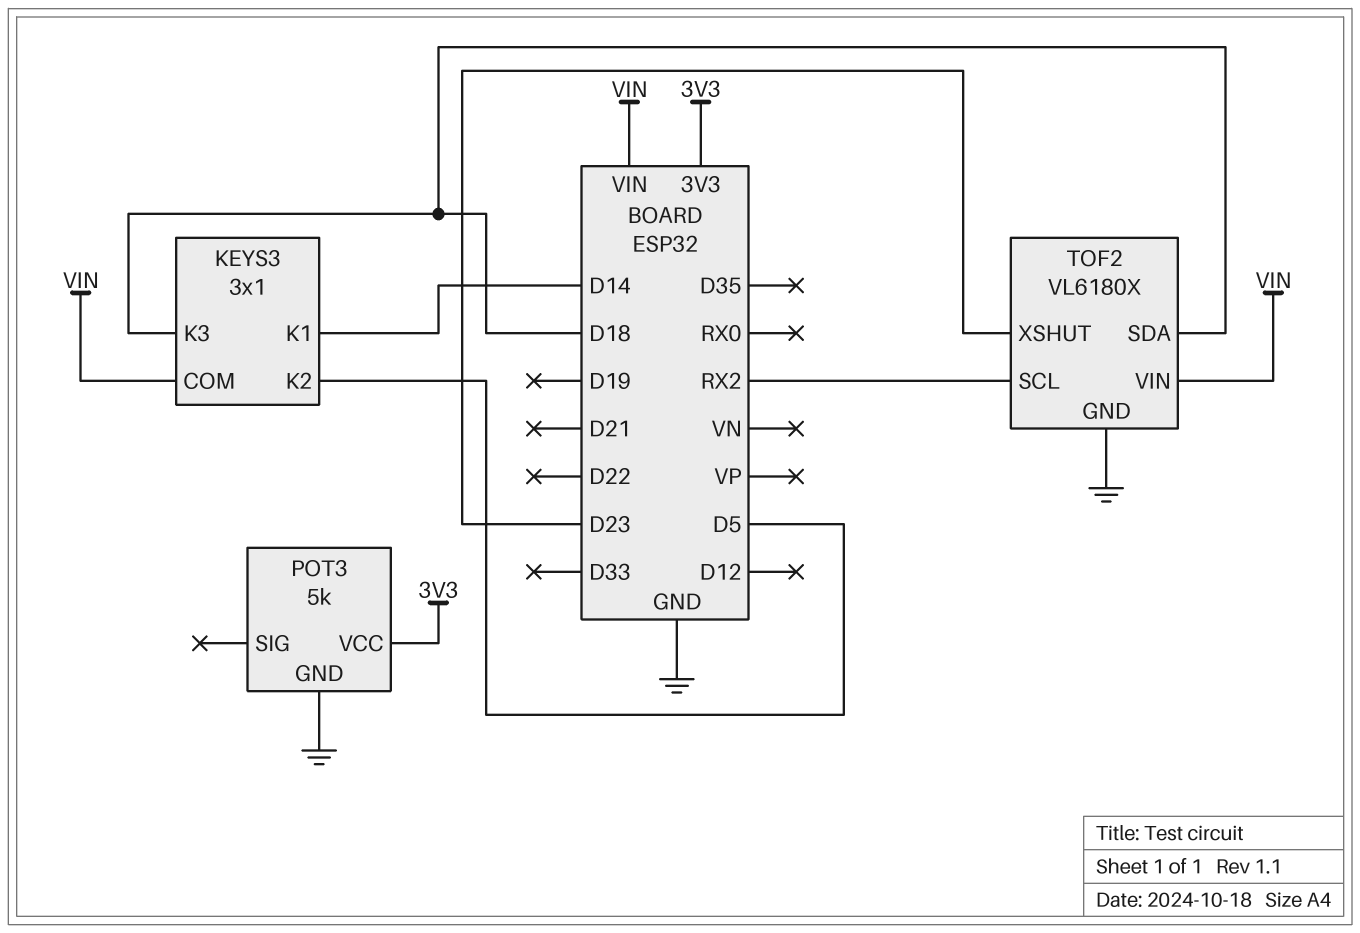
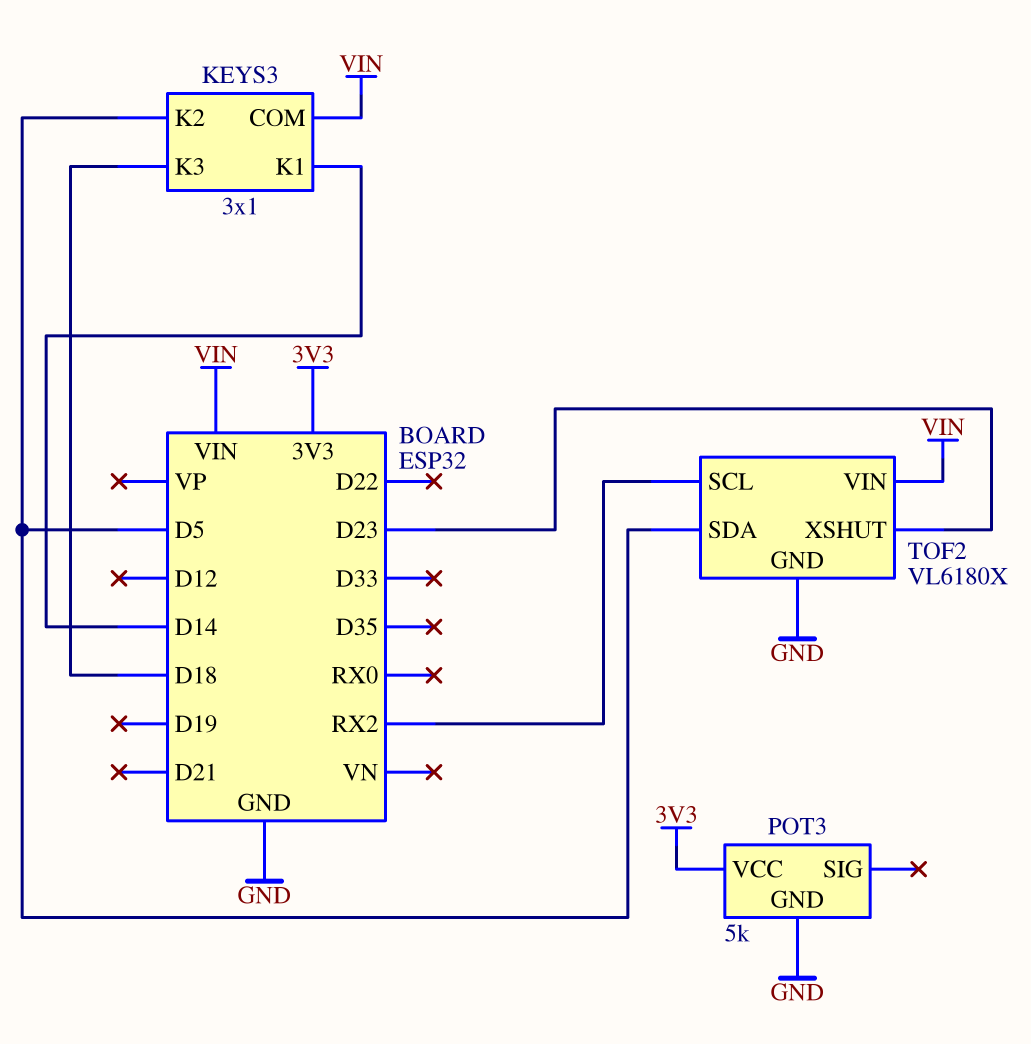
TOF2 pin SDA: D18 -> D5

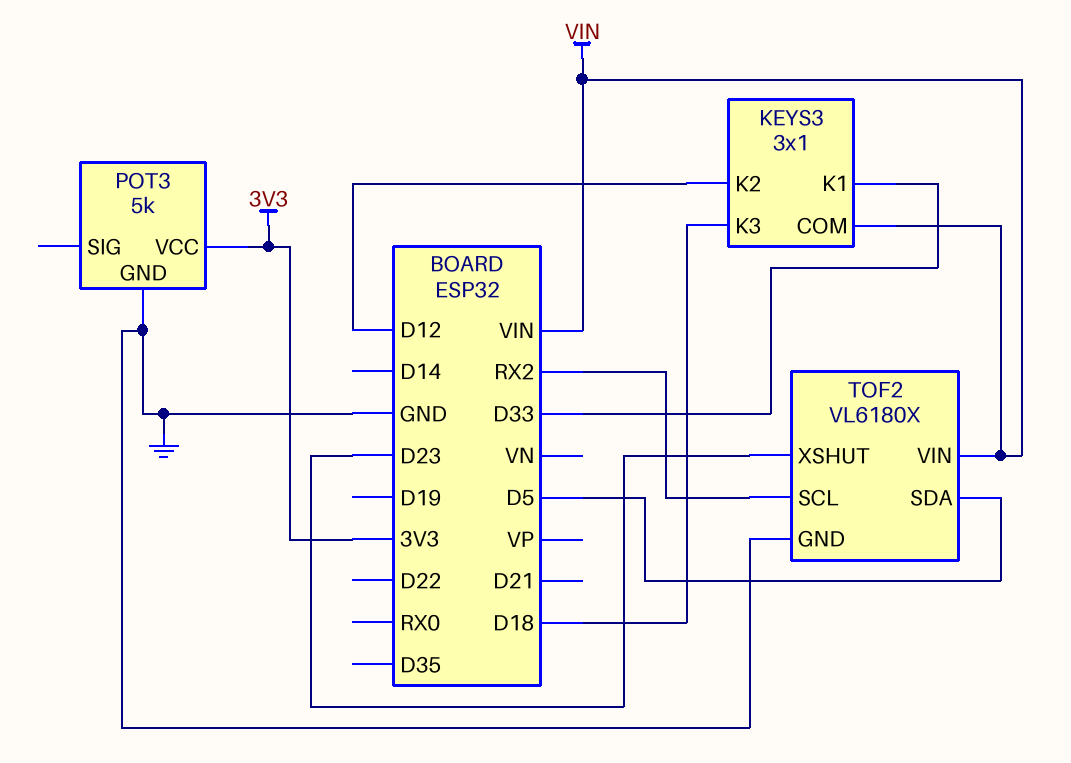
KEYS3 pin K1: D14 -> D33
KEYS3 pin K2: D5 -> D12

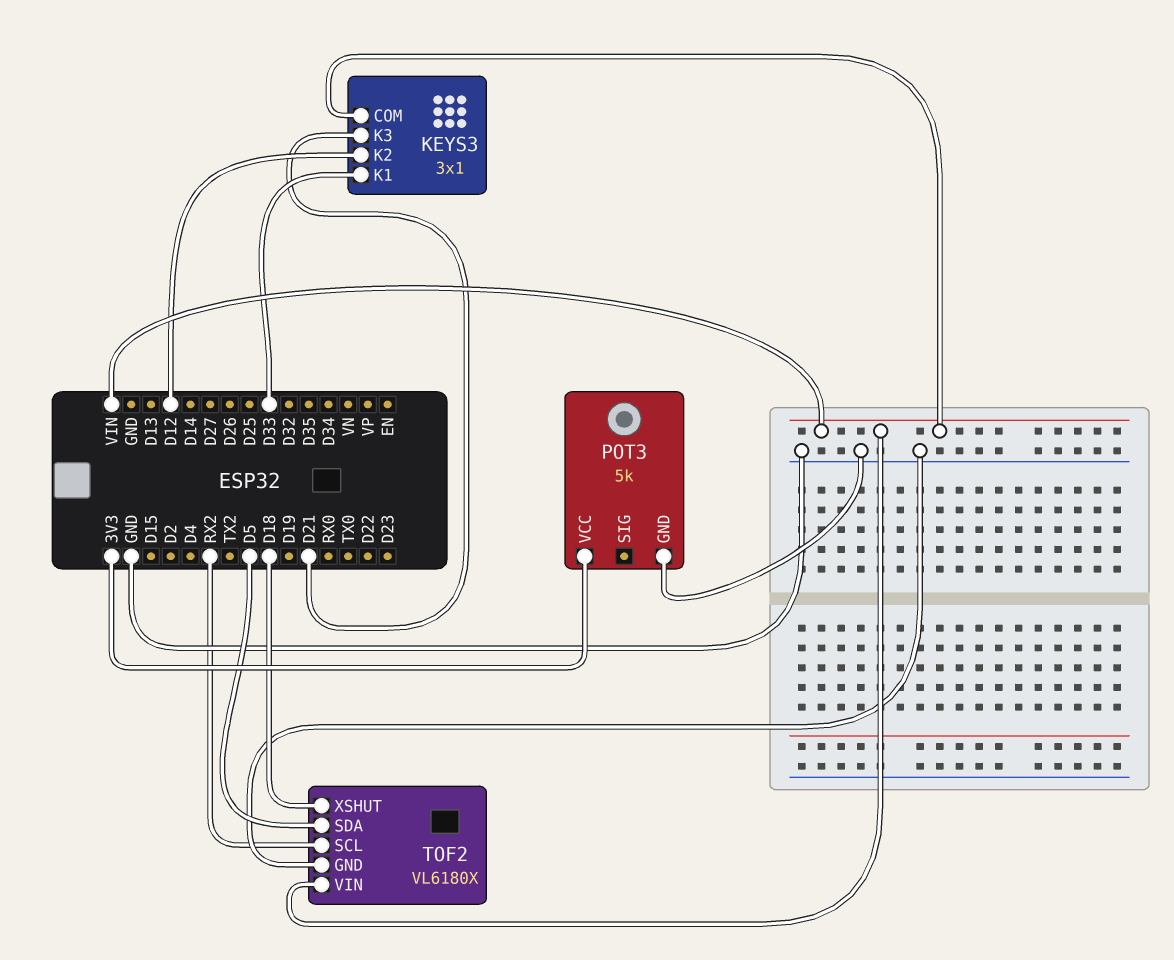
KEYS3 pin K3: D18 -> D21
TOF2 pin XSHUT: D23 -> D18

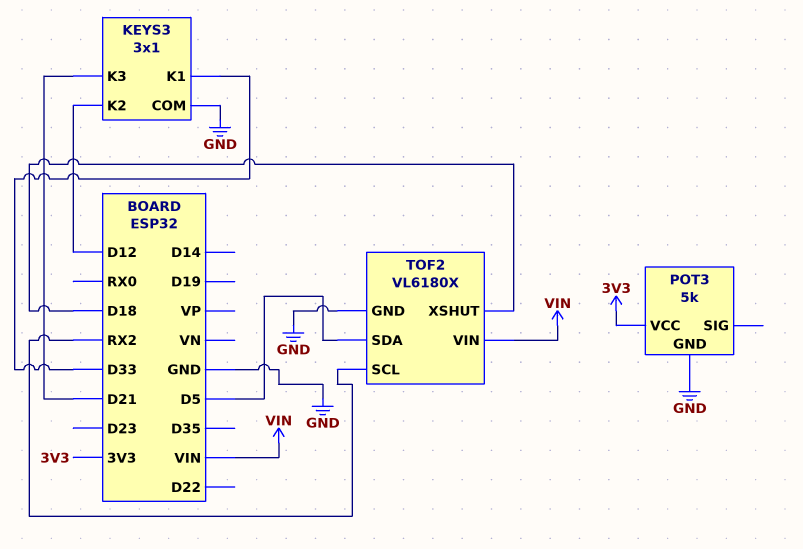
KEYS3 pin COM: VIN -> GND

